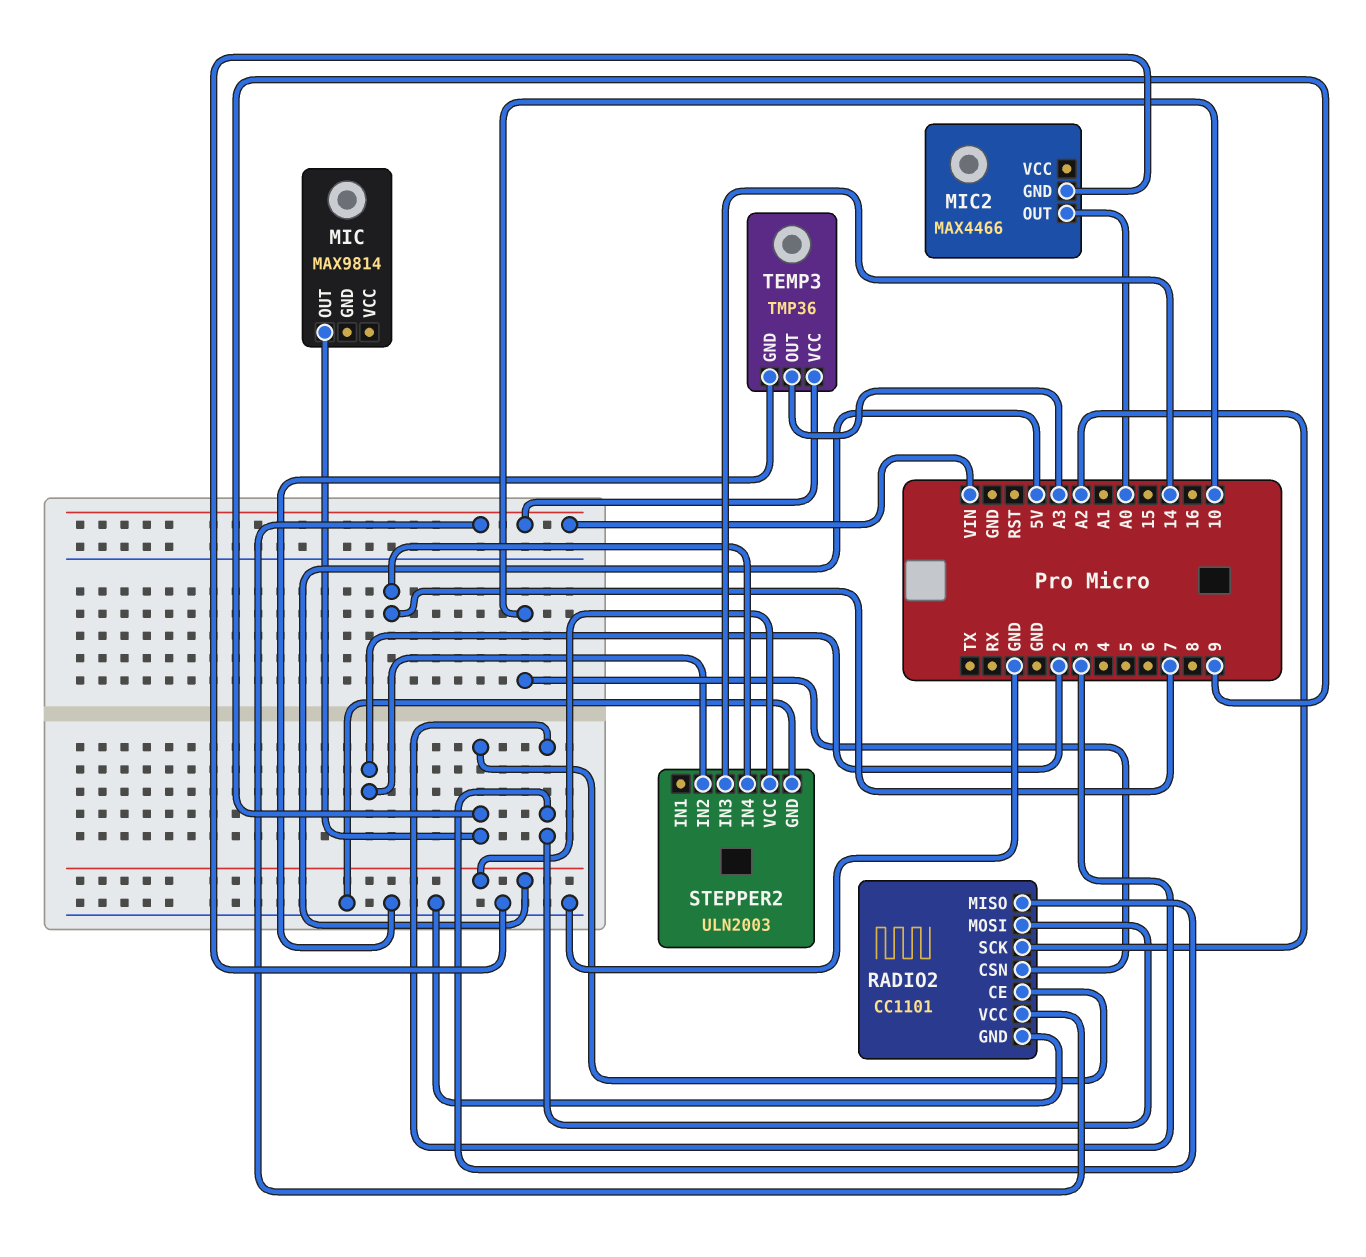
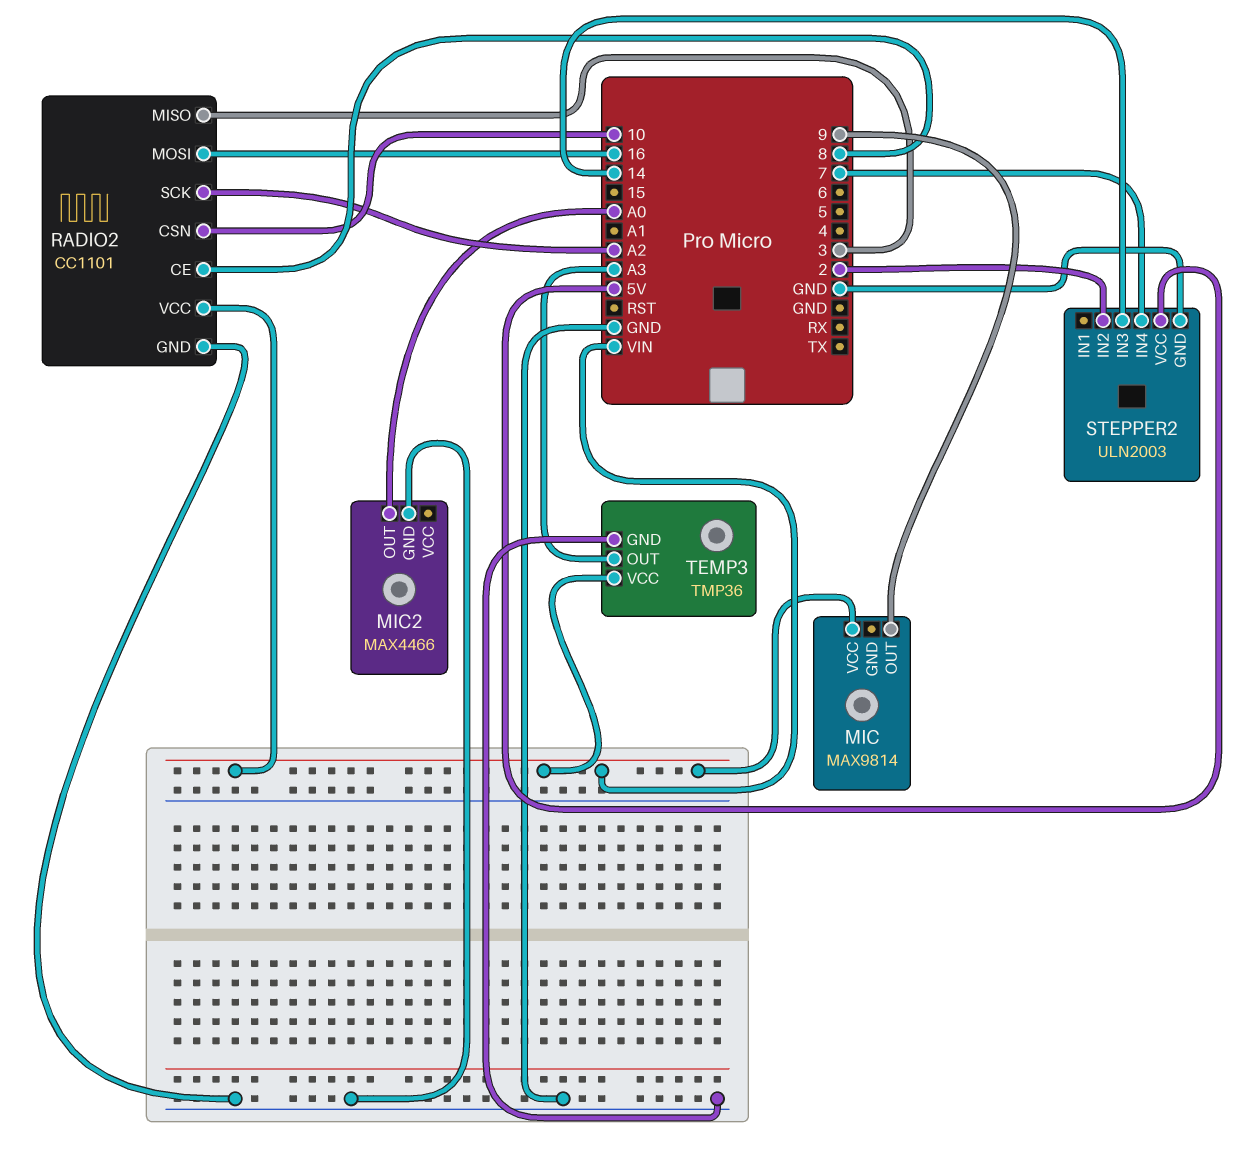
MIC pin VCC: none -> VIN
RADIO2 pin CE: 9 -> 8
RADIO2 pin MOSI: 3 -> 16

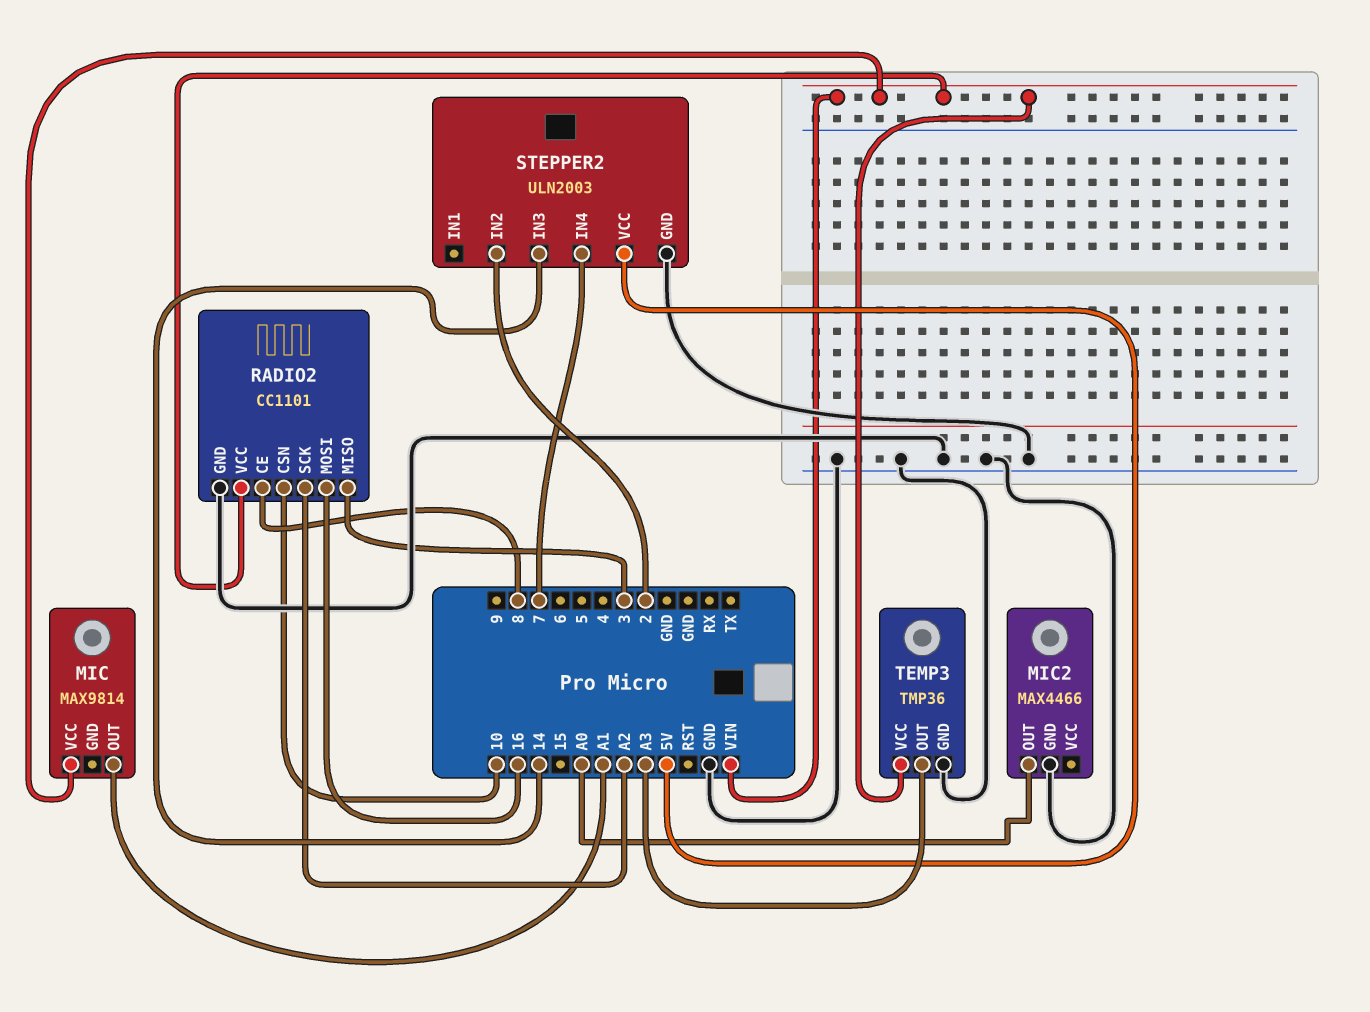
MIC pin OUT: 9 -> A1

